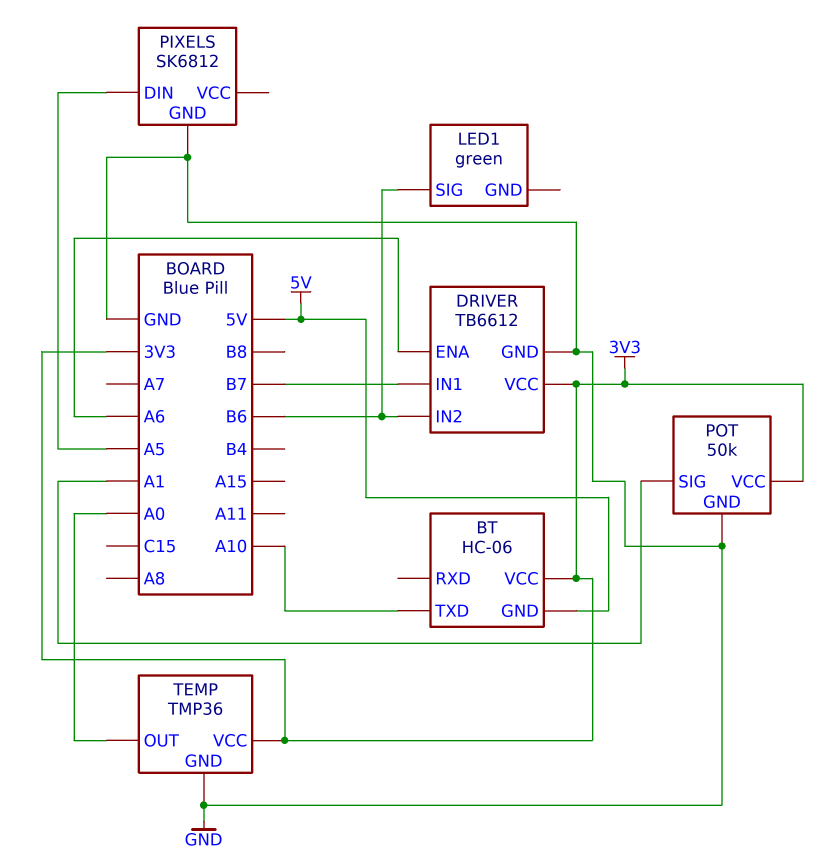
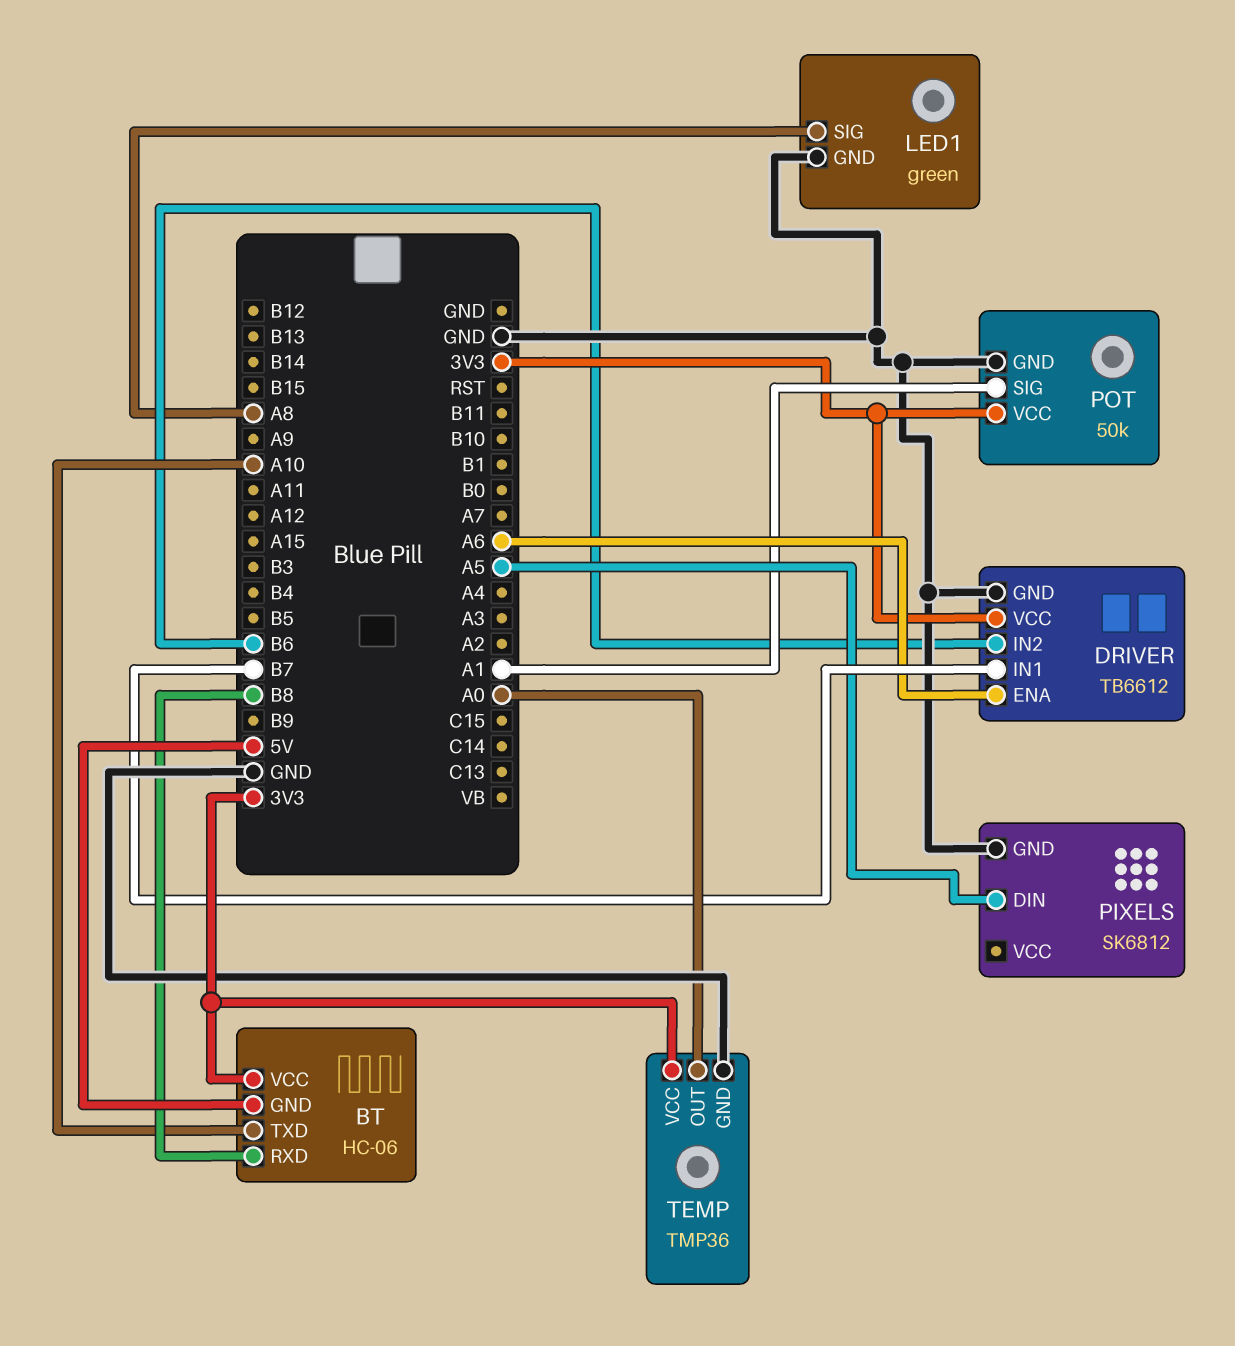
BT pin RXD: none -> B8
LED1 pin GND: none -> GND
LED1 pin SIG: B6 -> A8

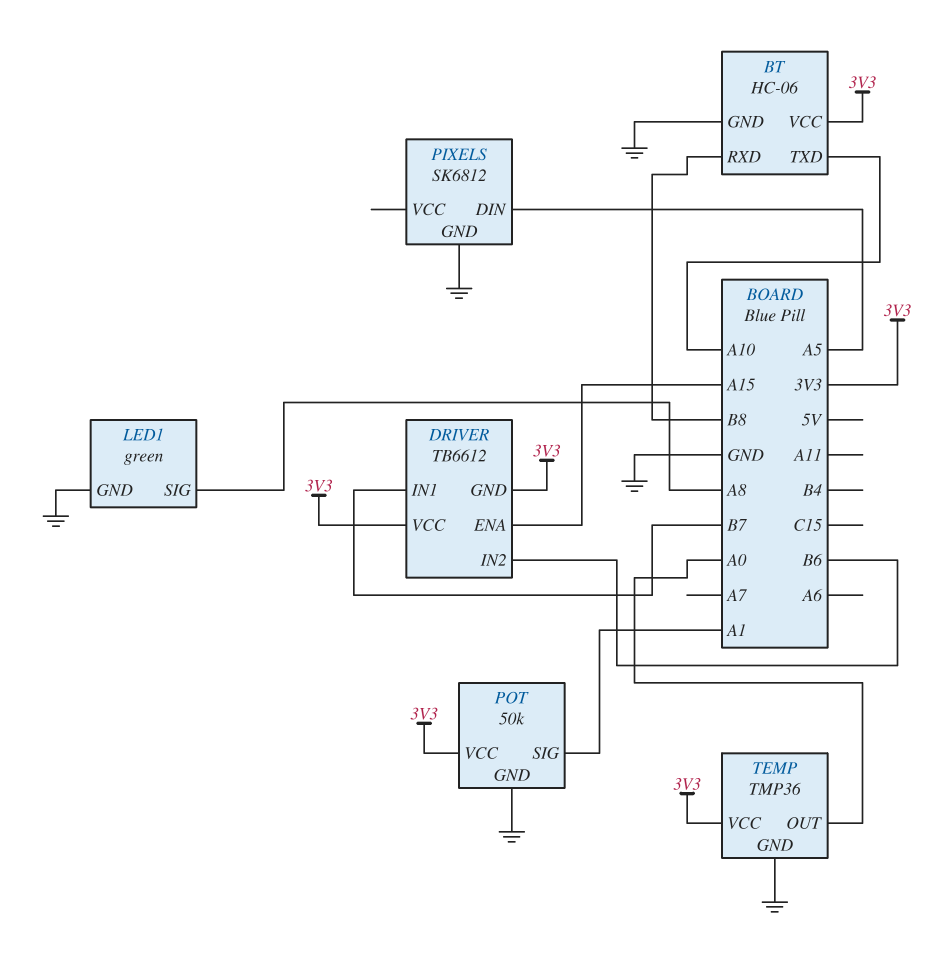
BT pin GND: 5V -> GND
DRIVER pin ENA: A6 -> A15
DRIVER pin GND: GND -> 3V3

